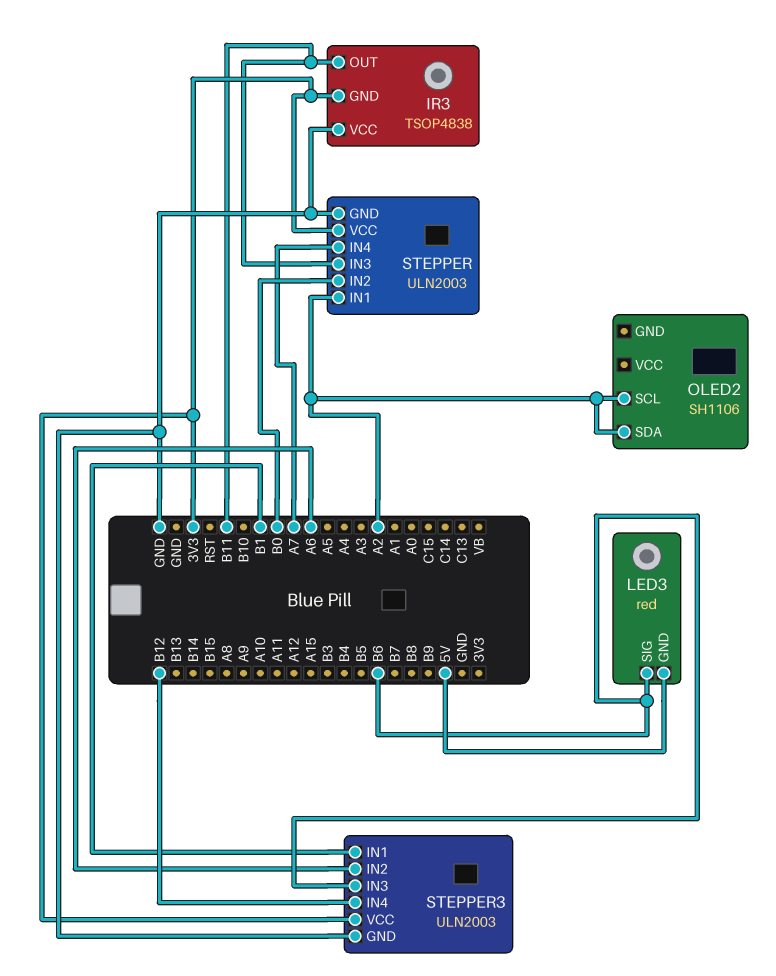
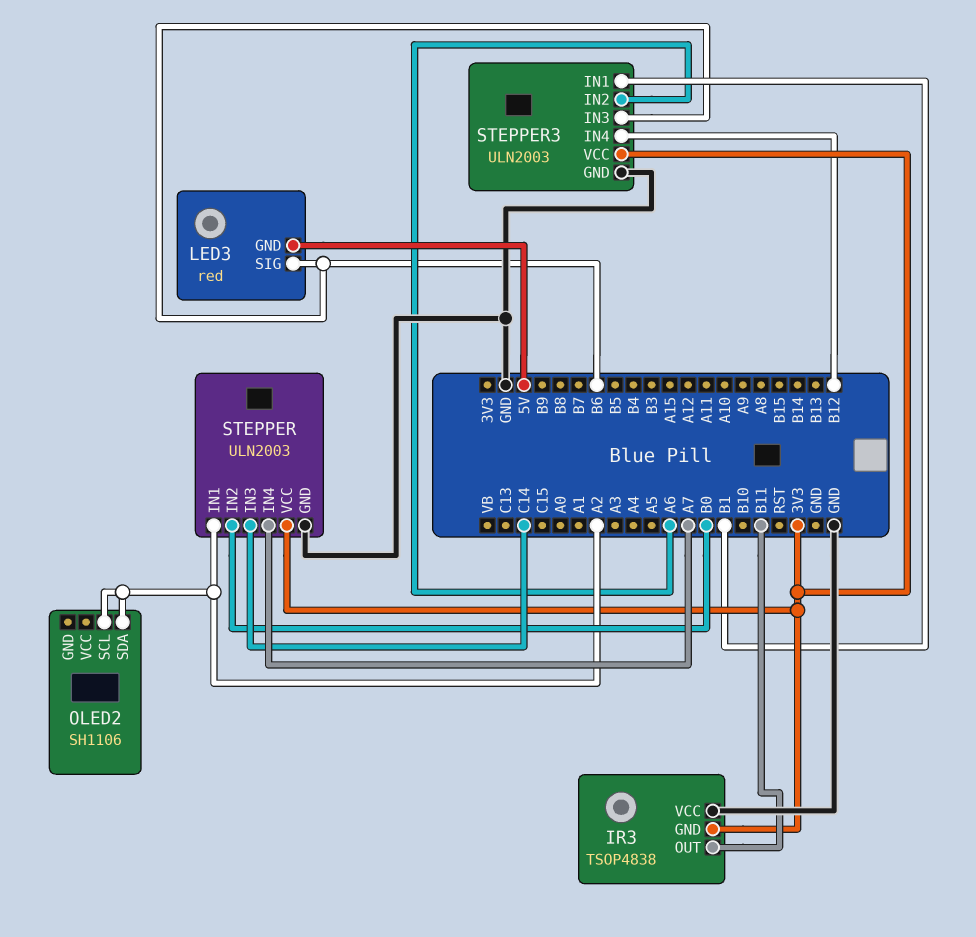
STEPPER pin IN3: B11 -> C14

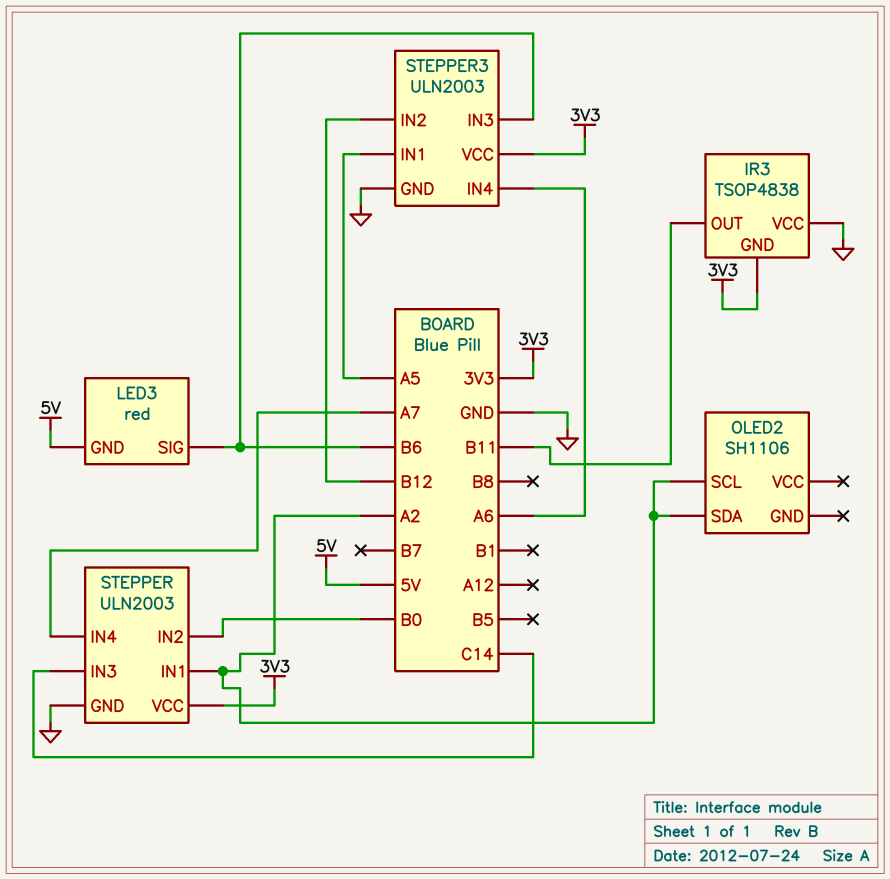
STEPPER3 pin IN1: B1 -> A5
STEPPER3 pin IN2: A6 -> B12
STEPPER3 pin IN4: B12 -> A6

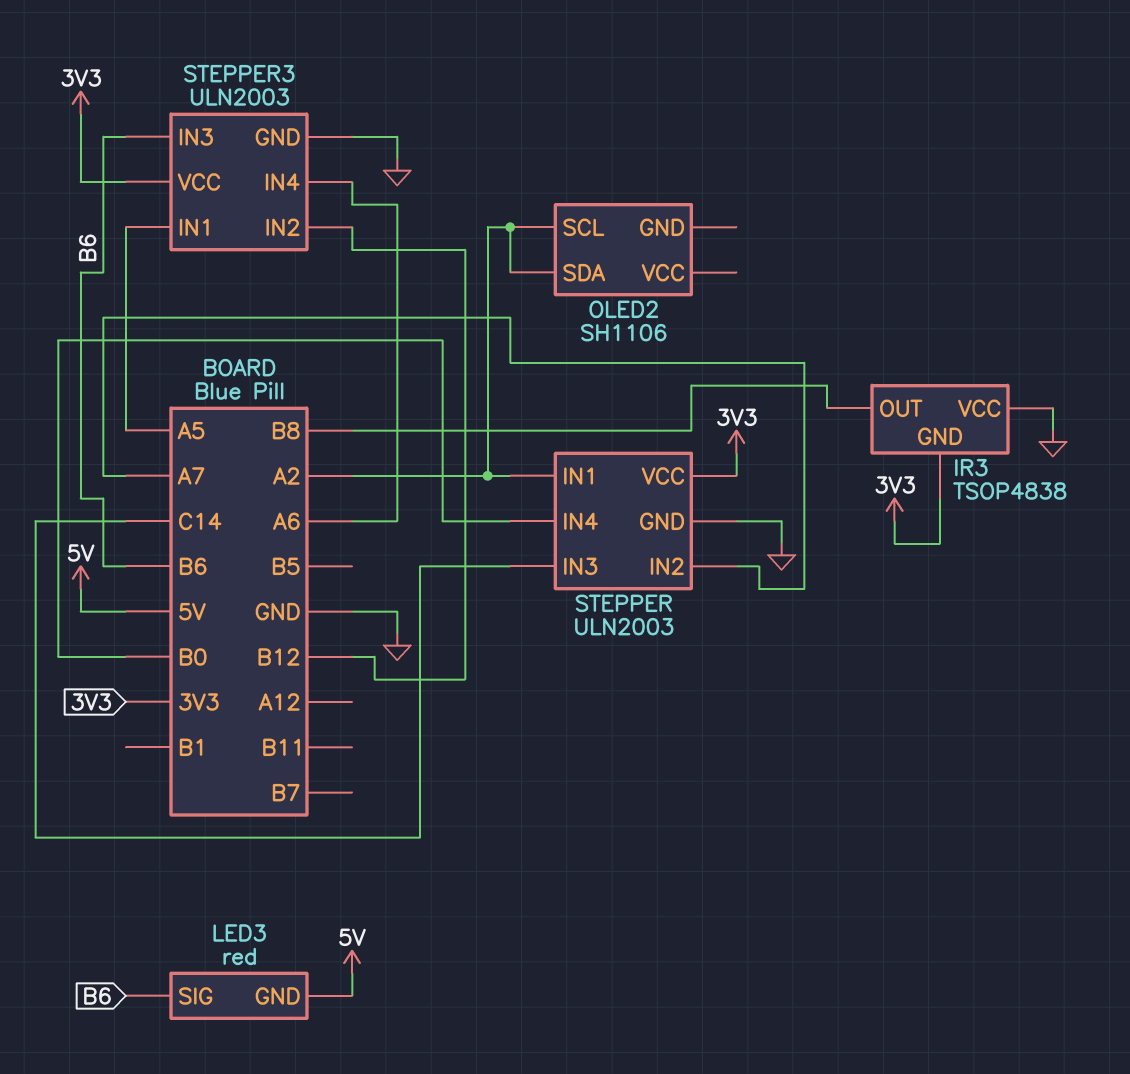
IR3 pin OUT: B11 -> B8
STEPPER pin IN2: B0 -> A7
STEPPER pin IN4: A7 -> B0

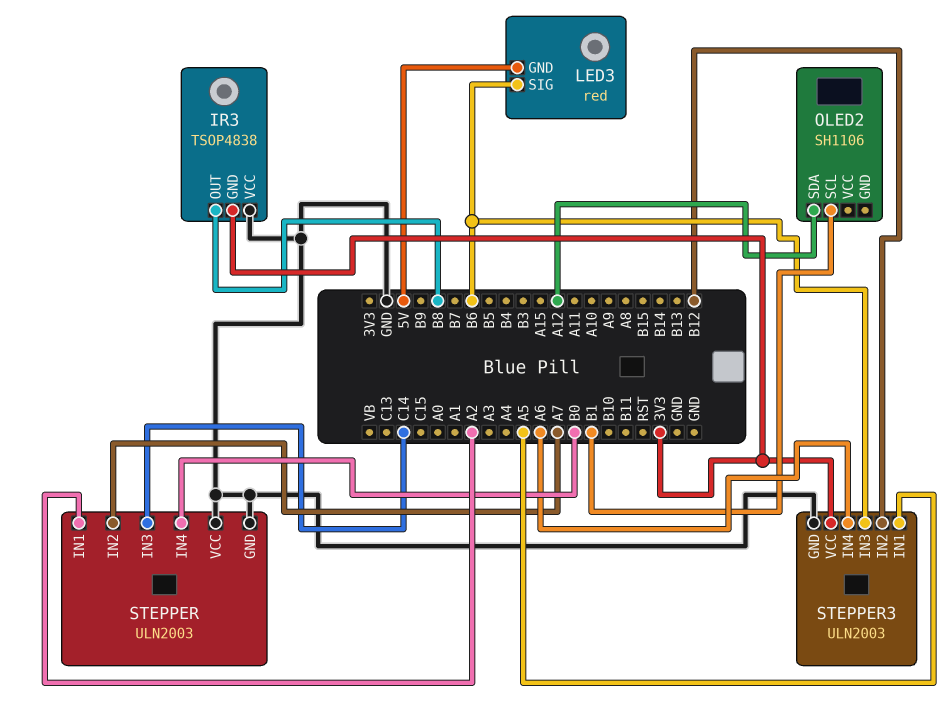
OLED2 pin SCL: A2 -> B1
OLED2 pin SDA: A2 -> A12
STEPPER pin VCC: 3V3 -> GND

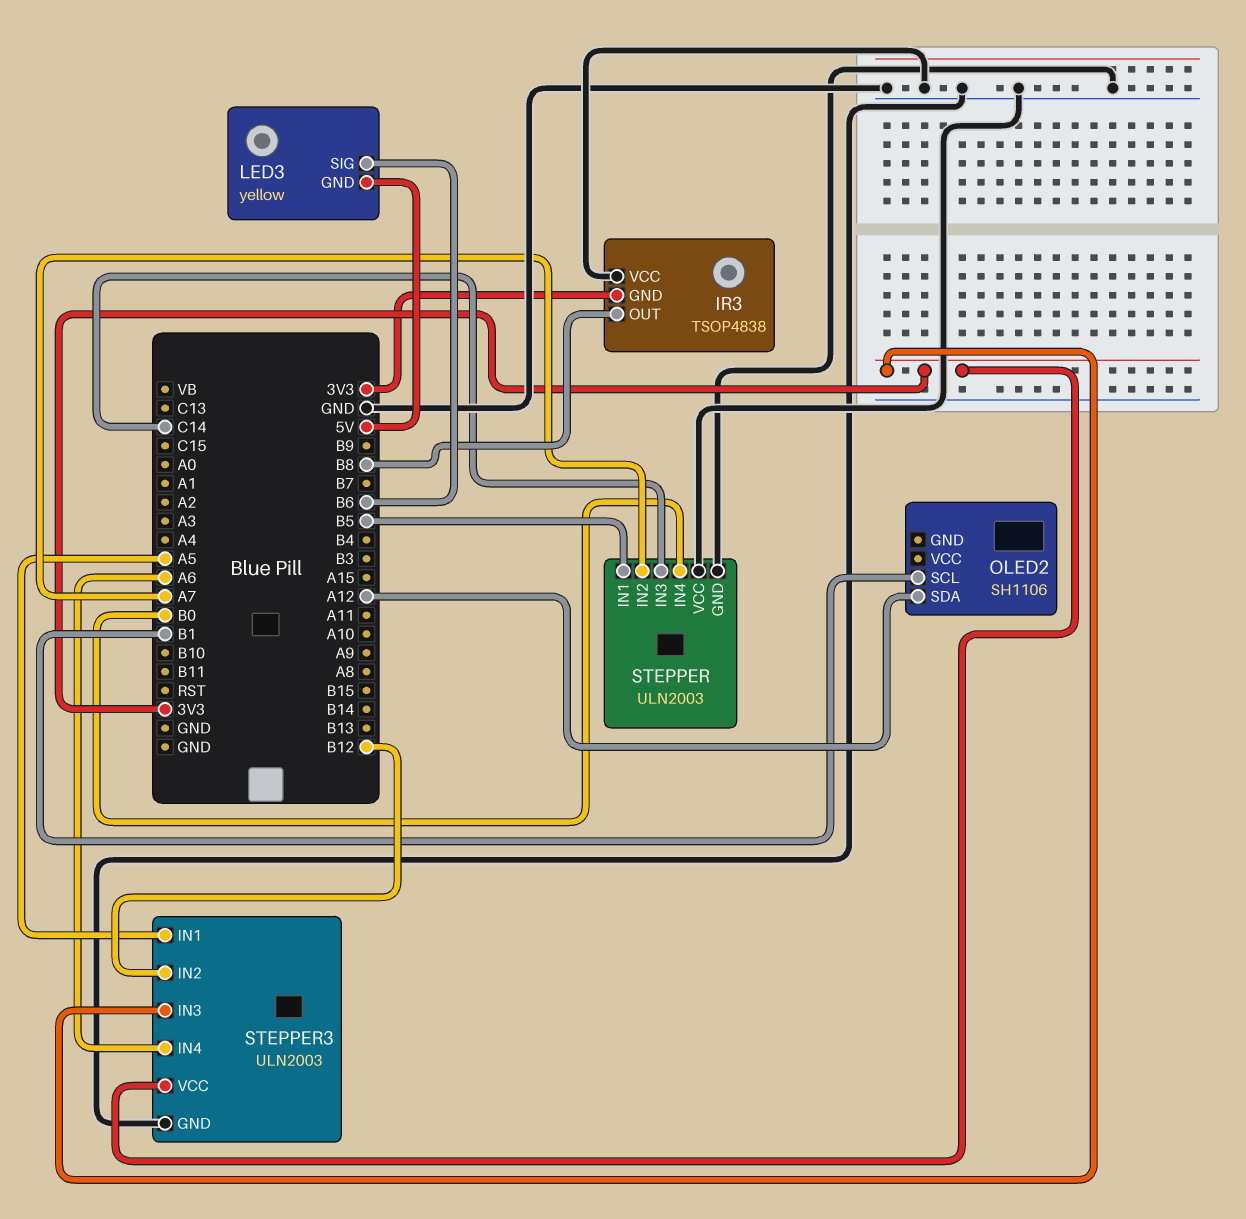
LED3: red -> yellow
STEPPER pin IN1: A2 -> B5
STEPPER3 pin IN3: B6 -> 3V3

